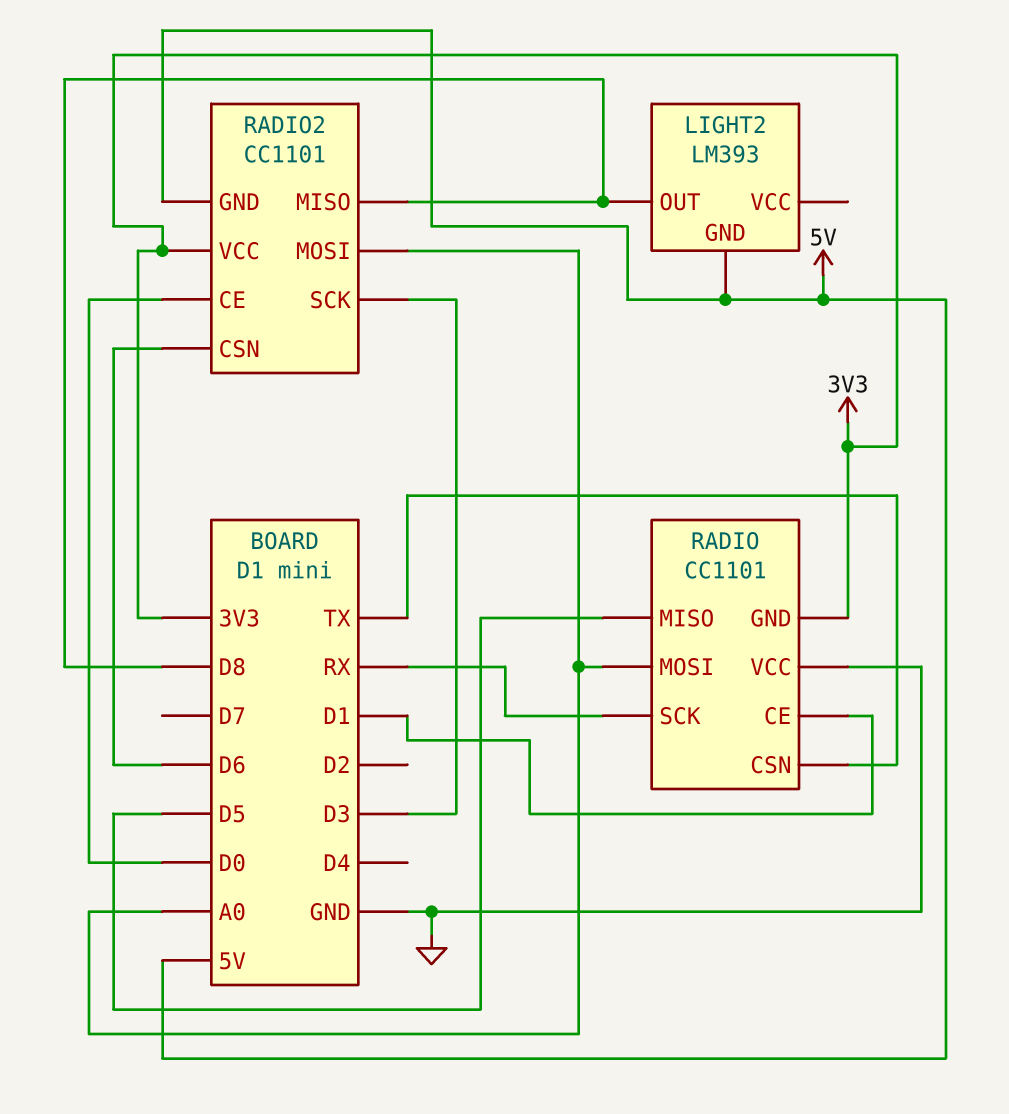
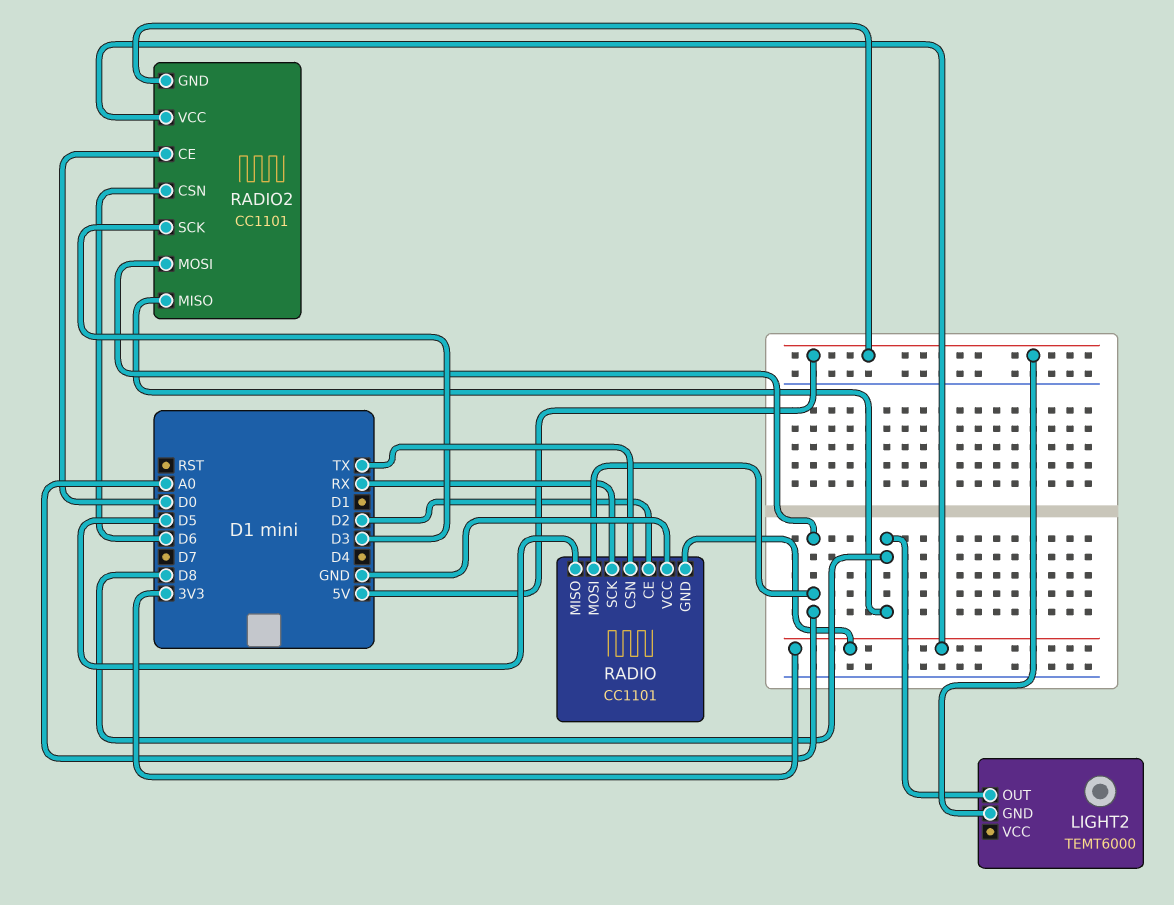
LIGHT2: LM393 -> TEMT6000
RADIO pin CE: D1 -> D2

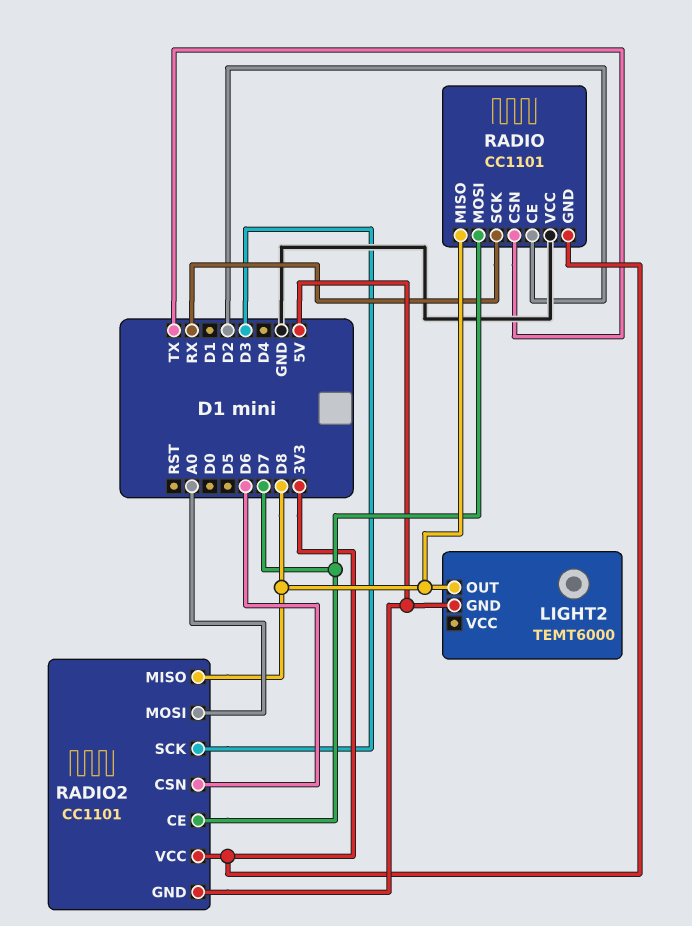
RADIO pin MISO: D5 -> D8
RADIO pin MOSI: A0 -> D7
RADIO2 pin CE: D0 -> D7

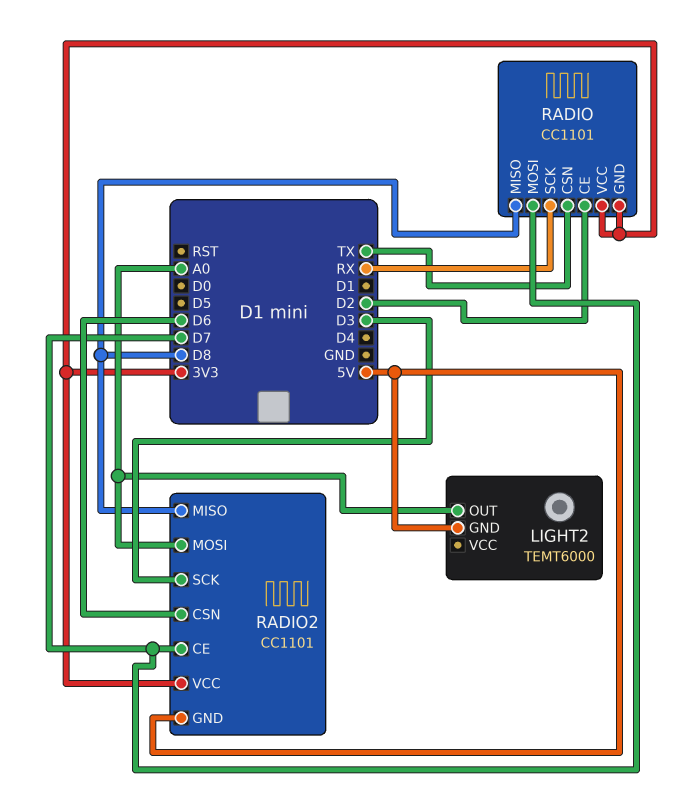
LIGHT2 pin OUT: D8 -> A0
RADIO pin VCC: GND -> 3V3

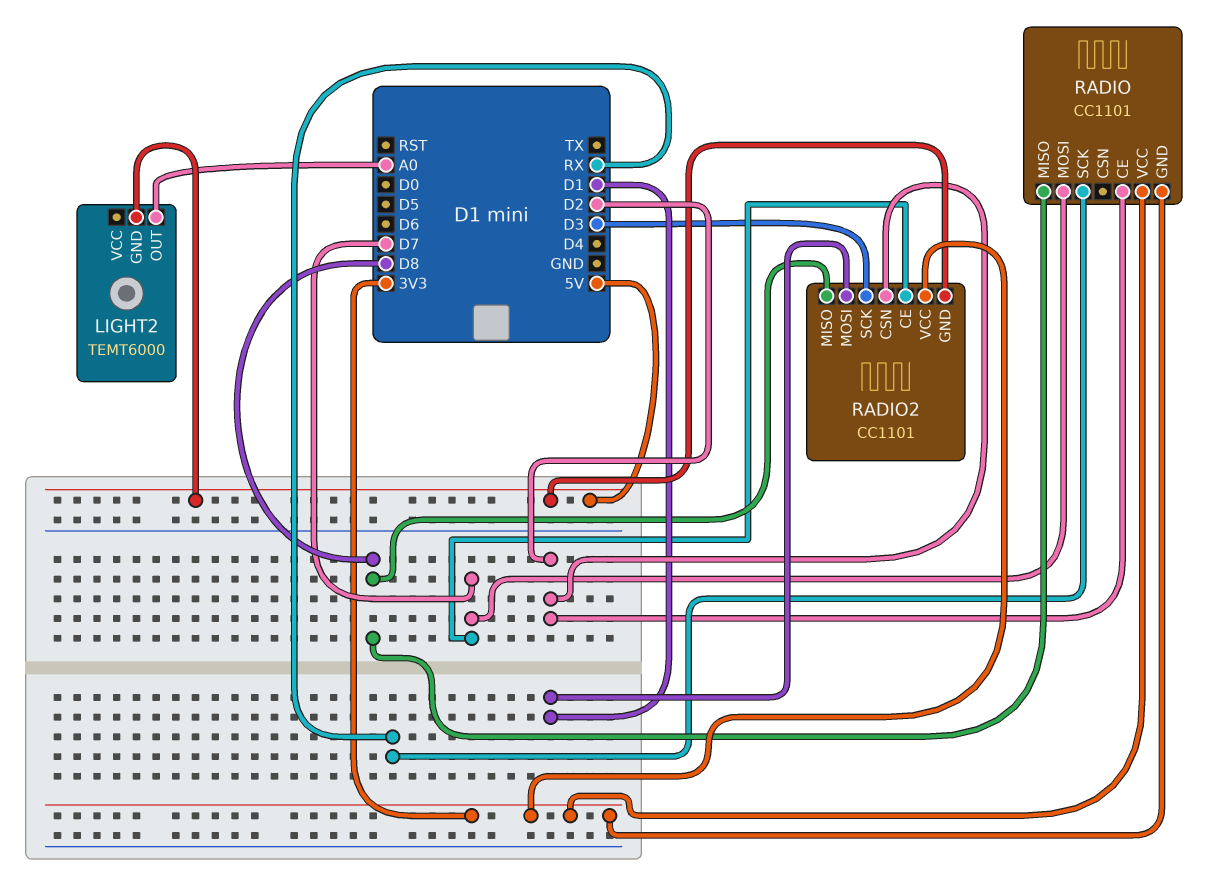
RADIO pin CSN: TX -> none
RADIO2 pin CSN: D6 -> D2
RADIO2 pin MOSI: A0 -> D1

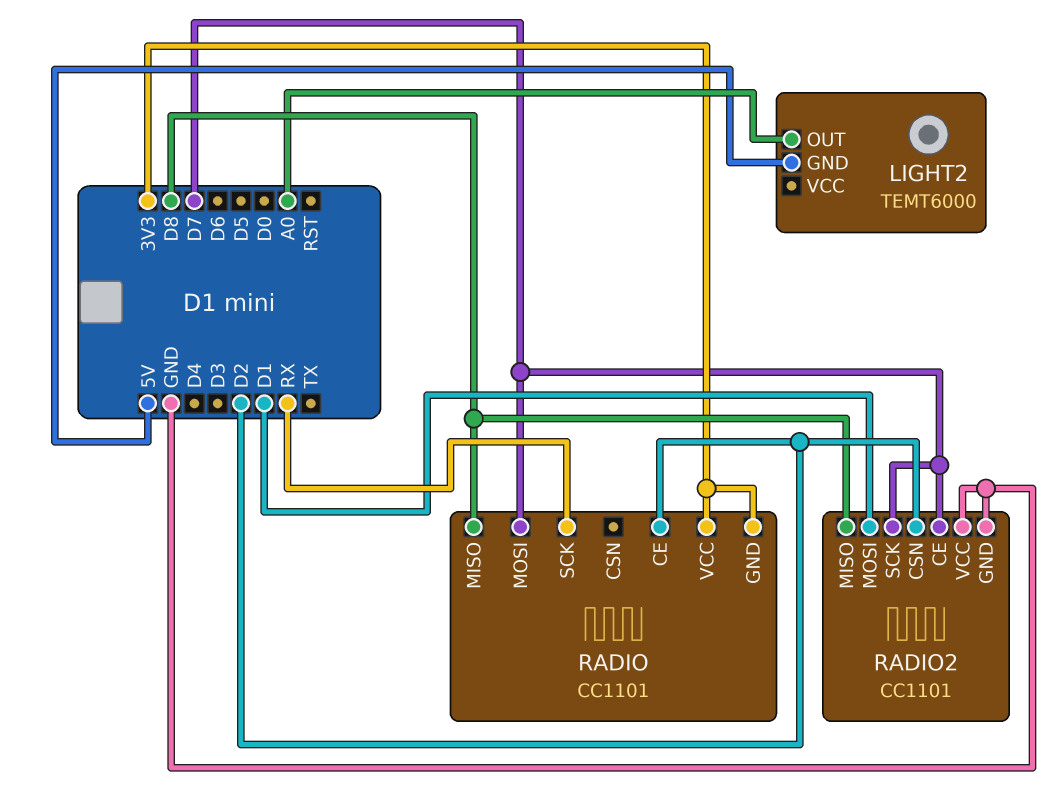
RADIO2 pin GND: 5V -> GND
RADIO2 pin SCK: D3 -> D7
RADIO2 pin VCC: 3V3 -> GND

